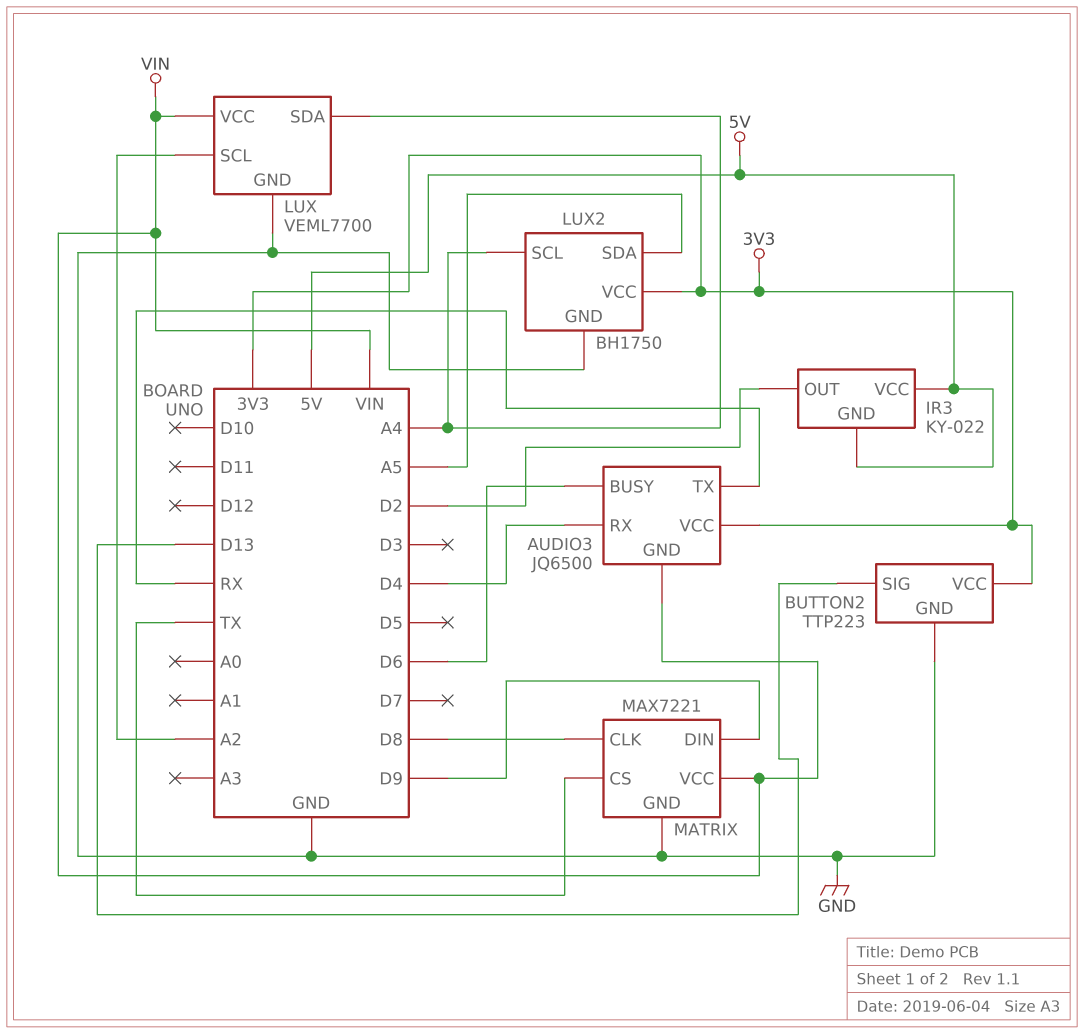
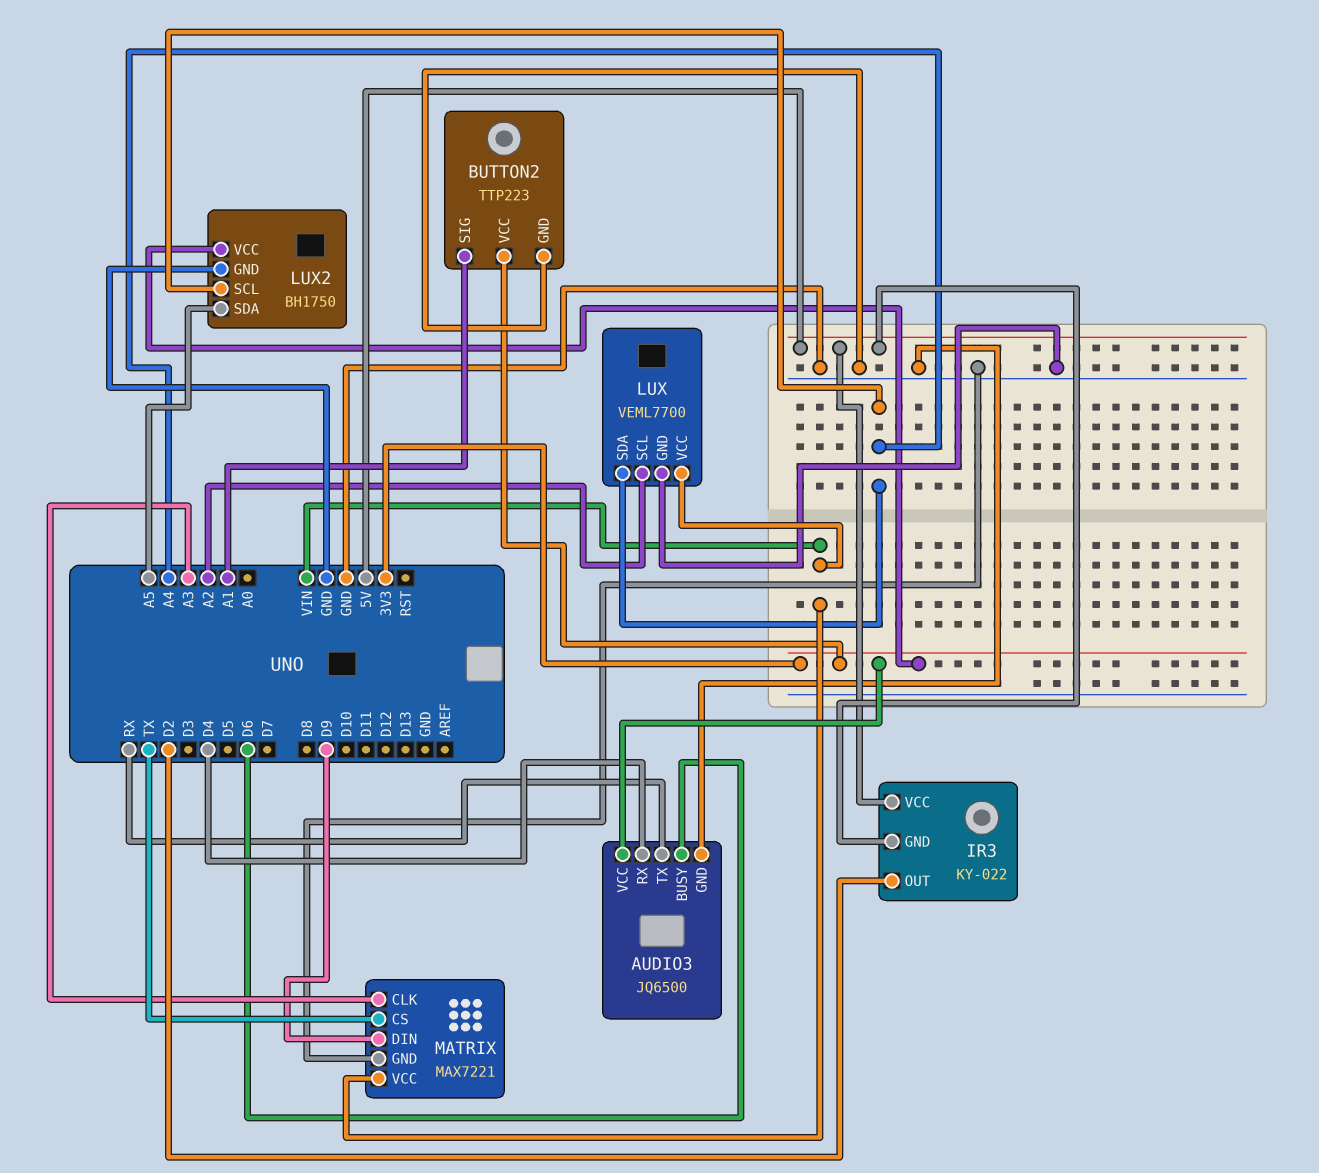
AUDIO3 pin GND: VIN -> GND
BUTTON2 pin SIG: D13 -> A1
MATRIX pin CLK: D8 -> A3

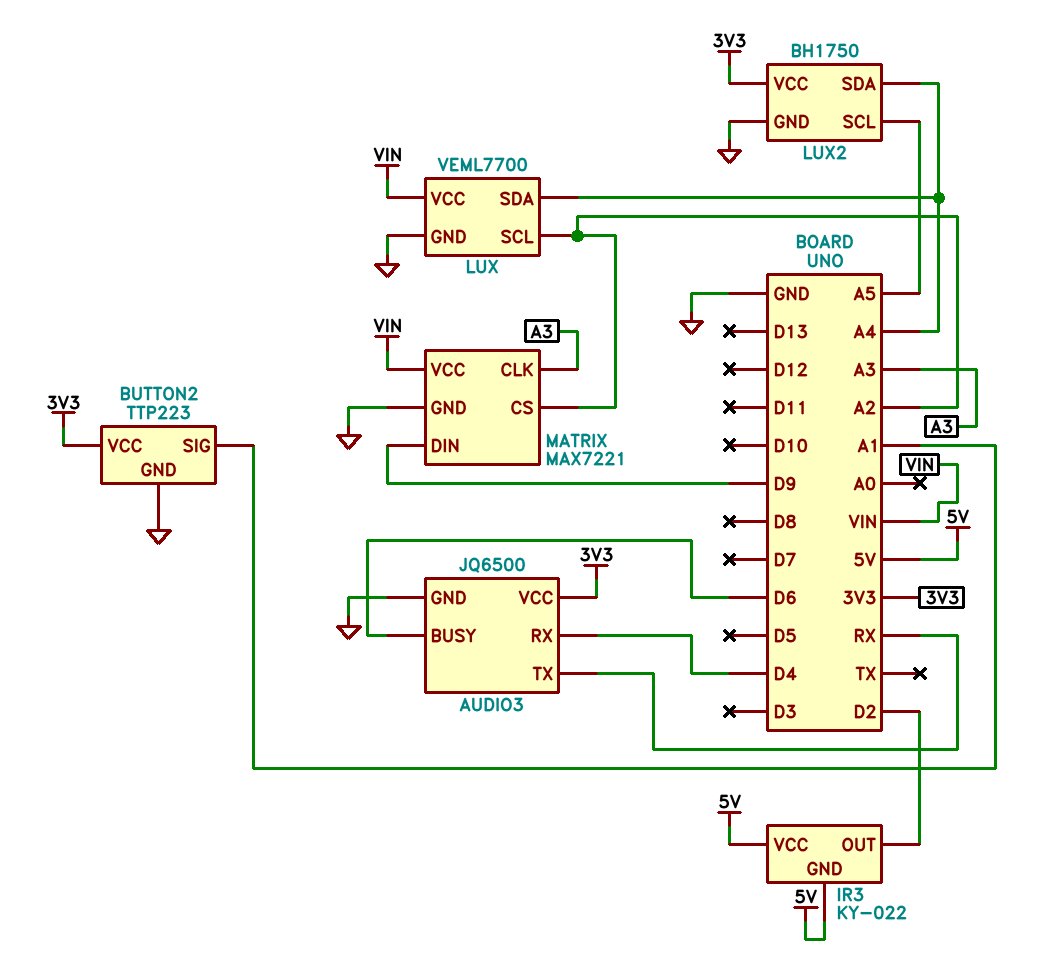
LUX2 pin SCL: A4 -> A5
LUX2 pin SDA: A5 -> A4
MATRIX pin CS: TX -> A2

